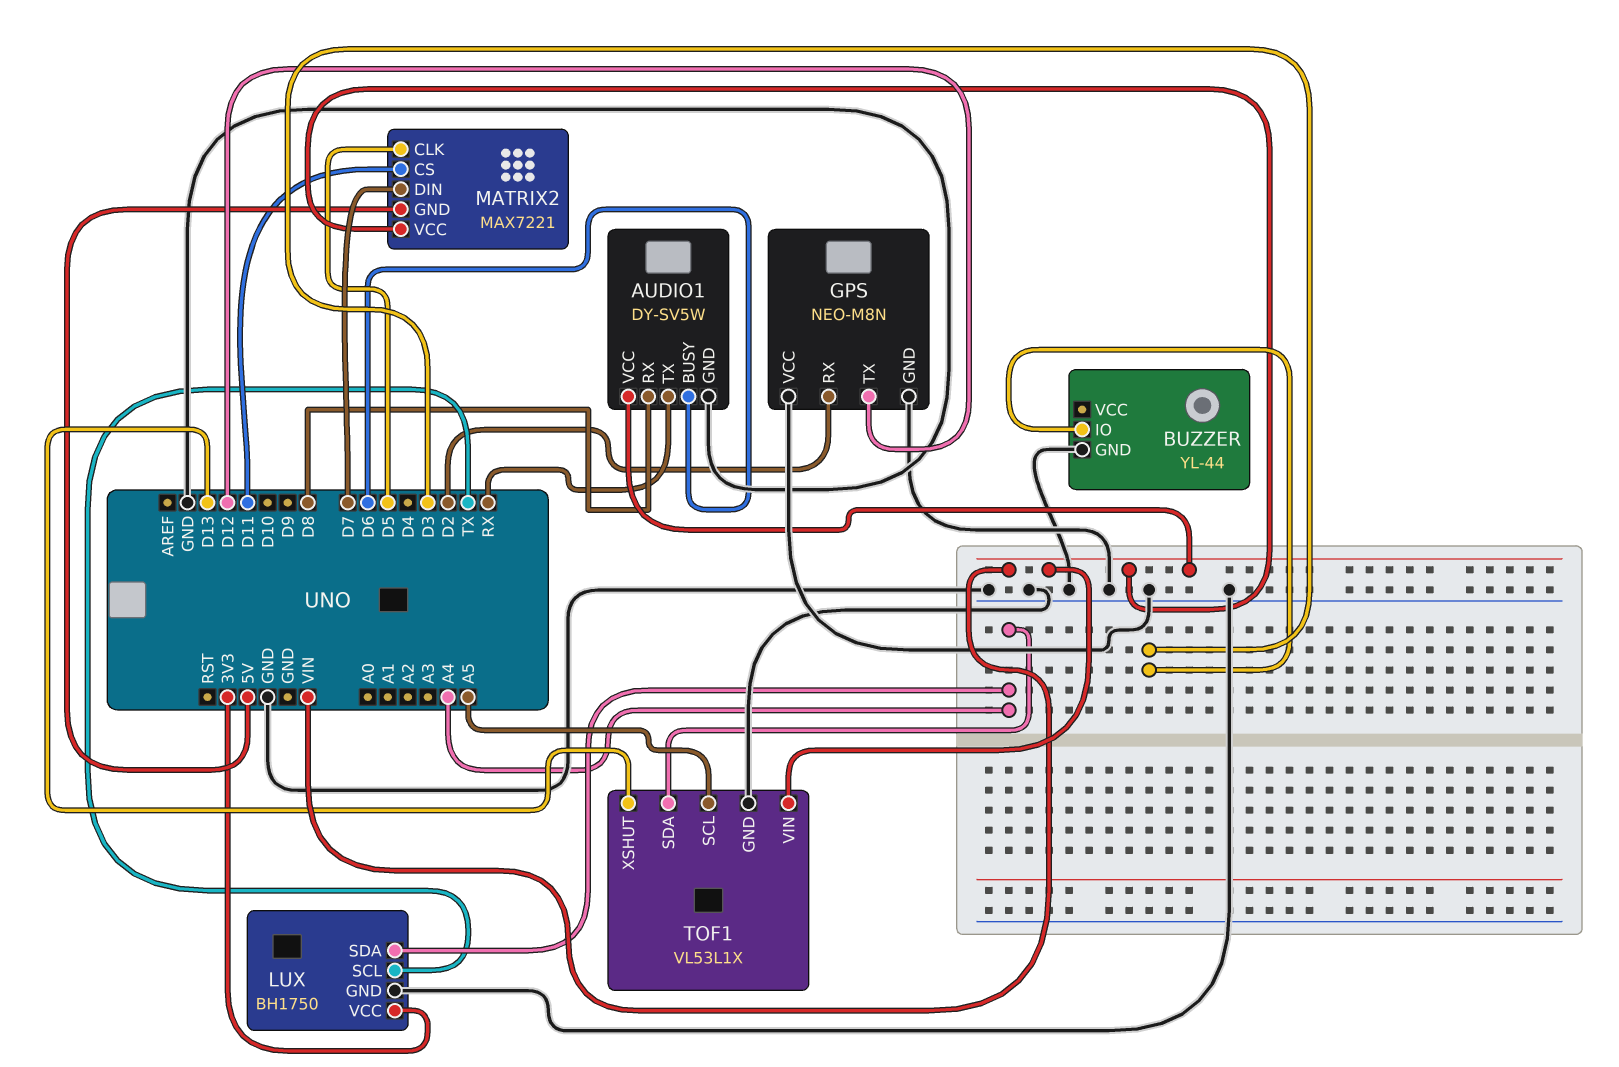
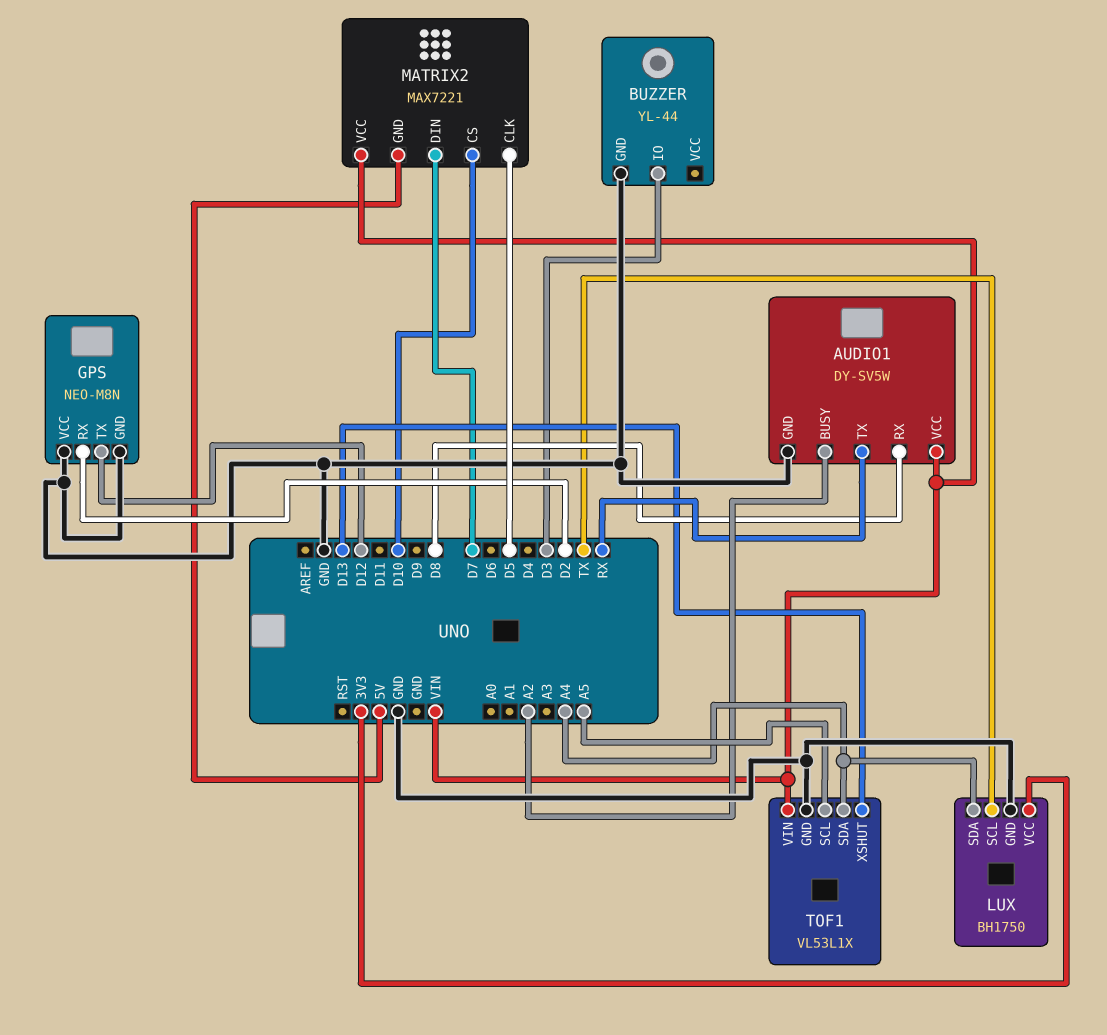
AUDIO1 pin BUSY: D6 -> A2
MATRIX2 pin CS: D11 -> D10

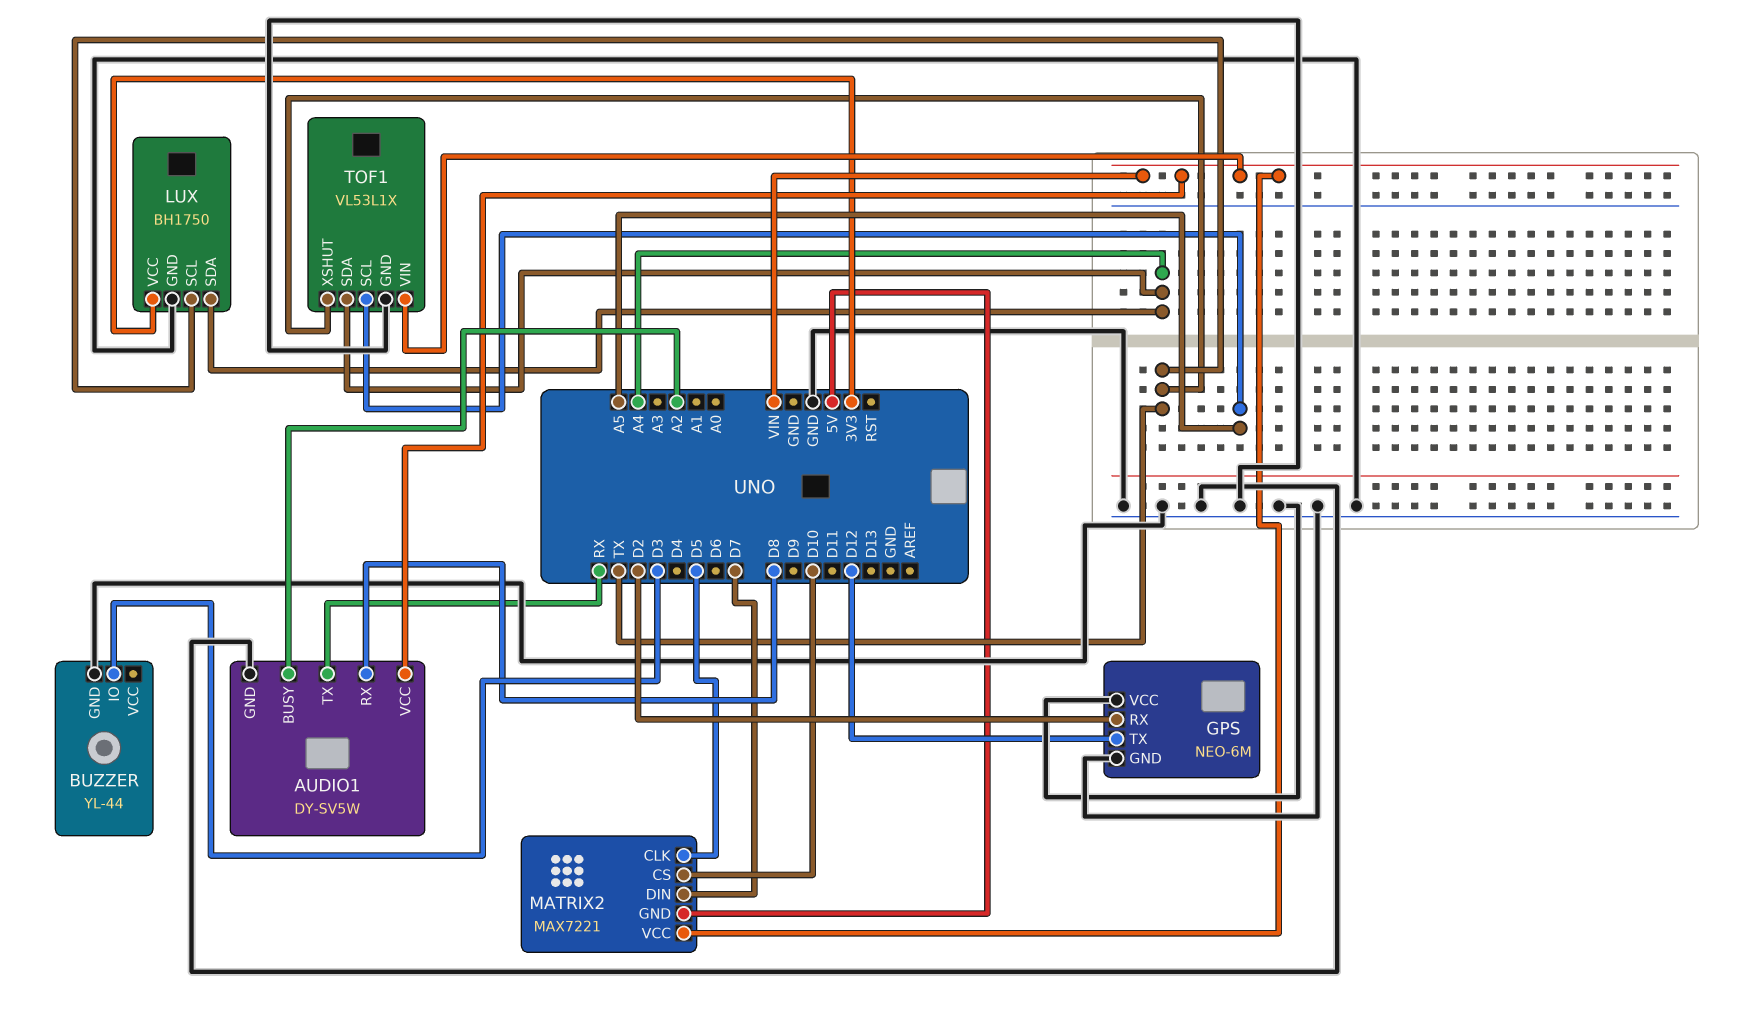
GPS: NEO-M8N -> NEO-6M
TOF1 pin XSHUT: D13 -> TX

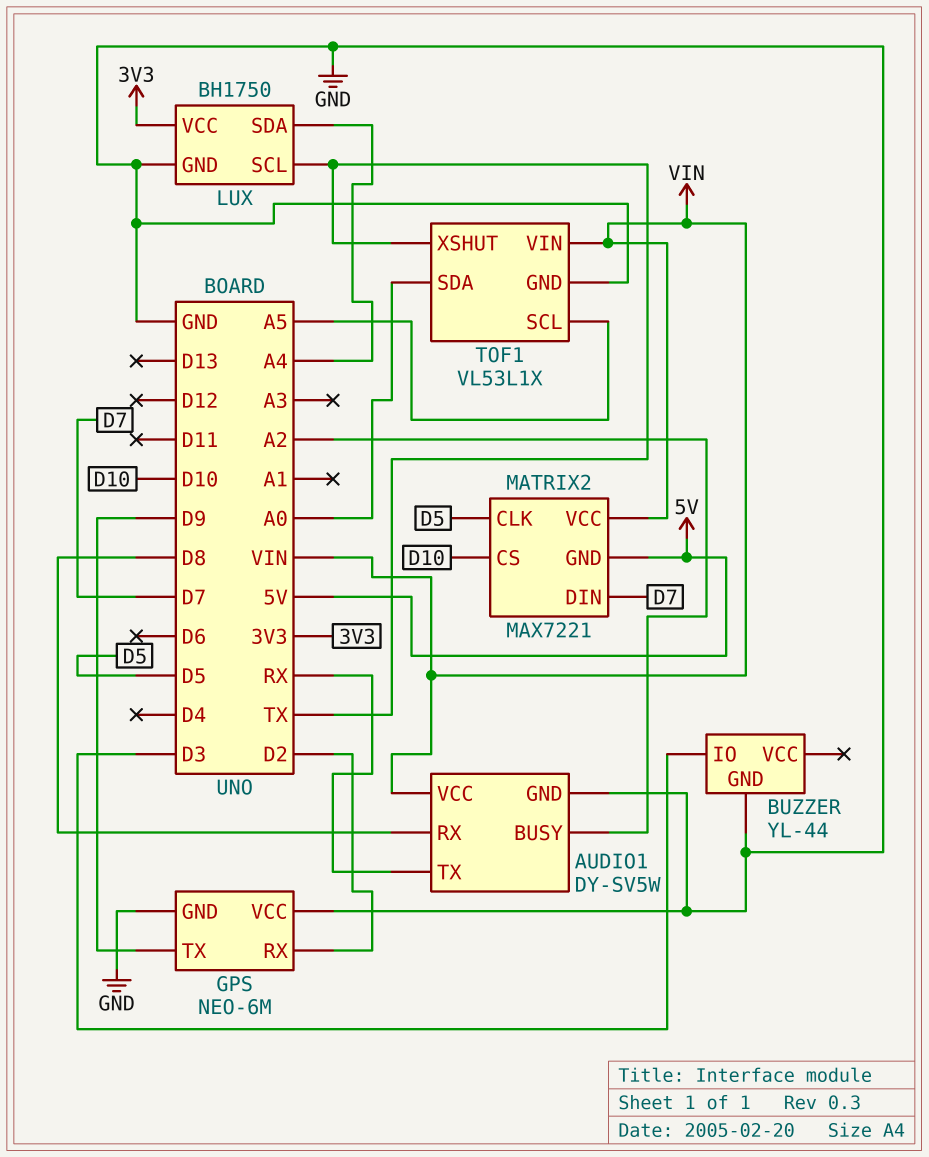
GPS pin TX: D12 -> D9
TOF1 pin SDA: A4 -> A0

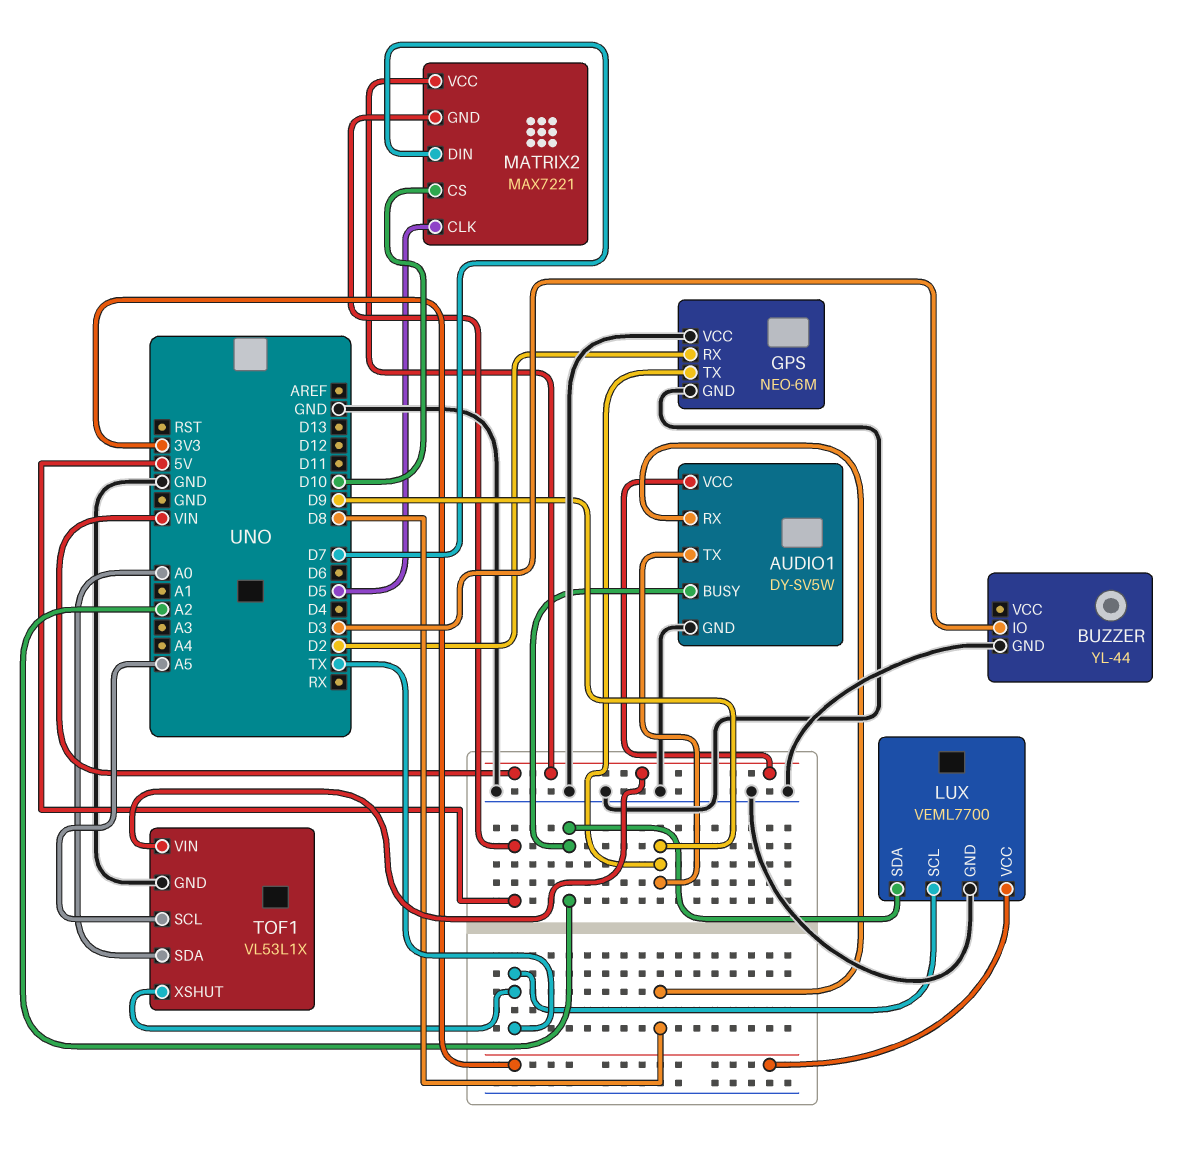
AUDIO1 pin TX: RX -> D9
LUX: BH1750 -> VEML7700
LUX pin SDA: A4 -> A2

